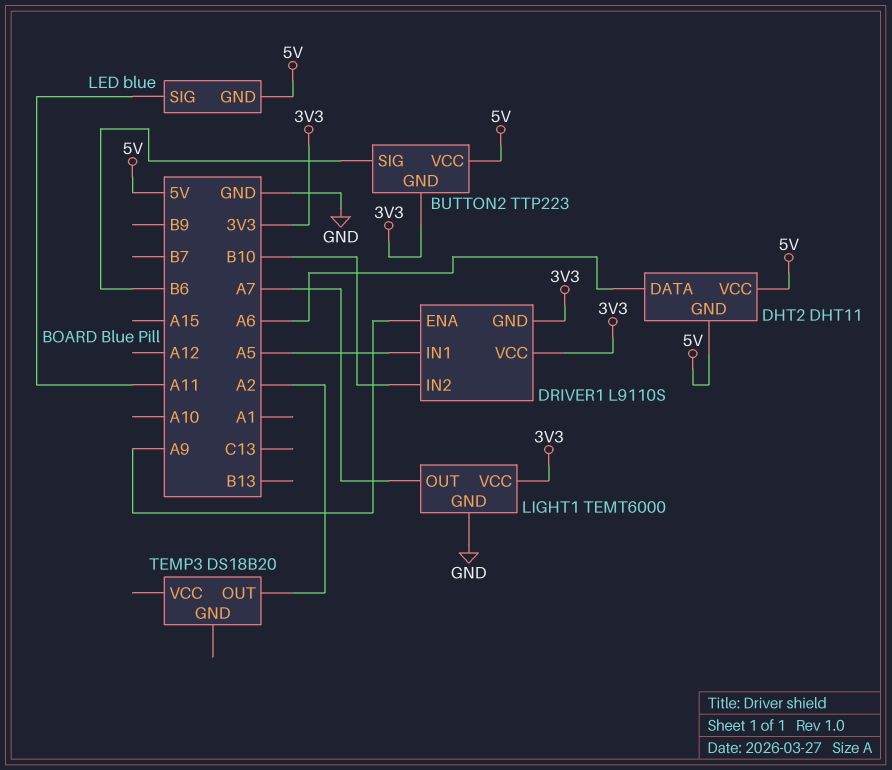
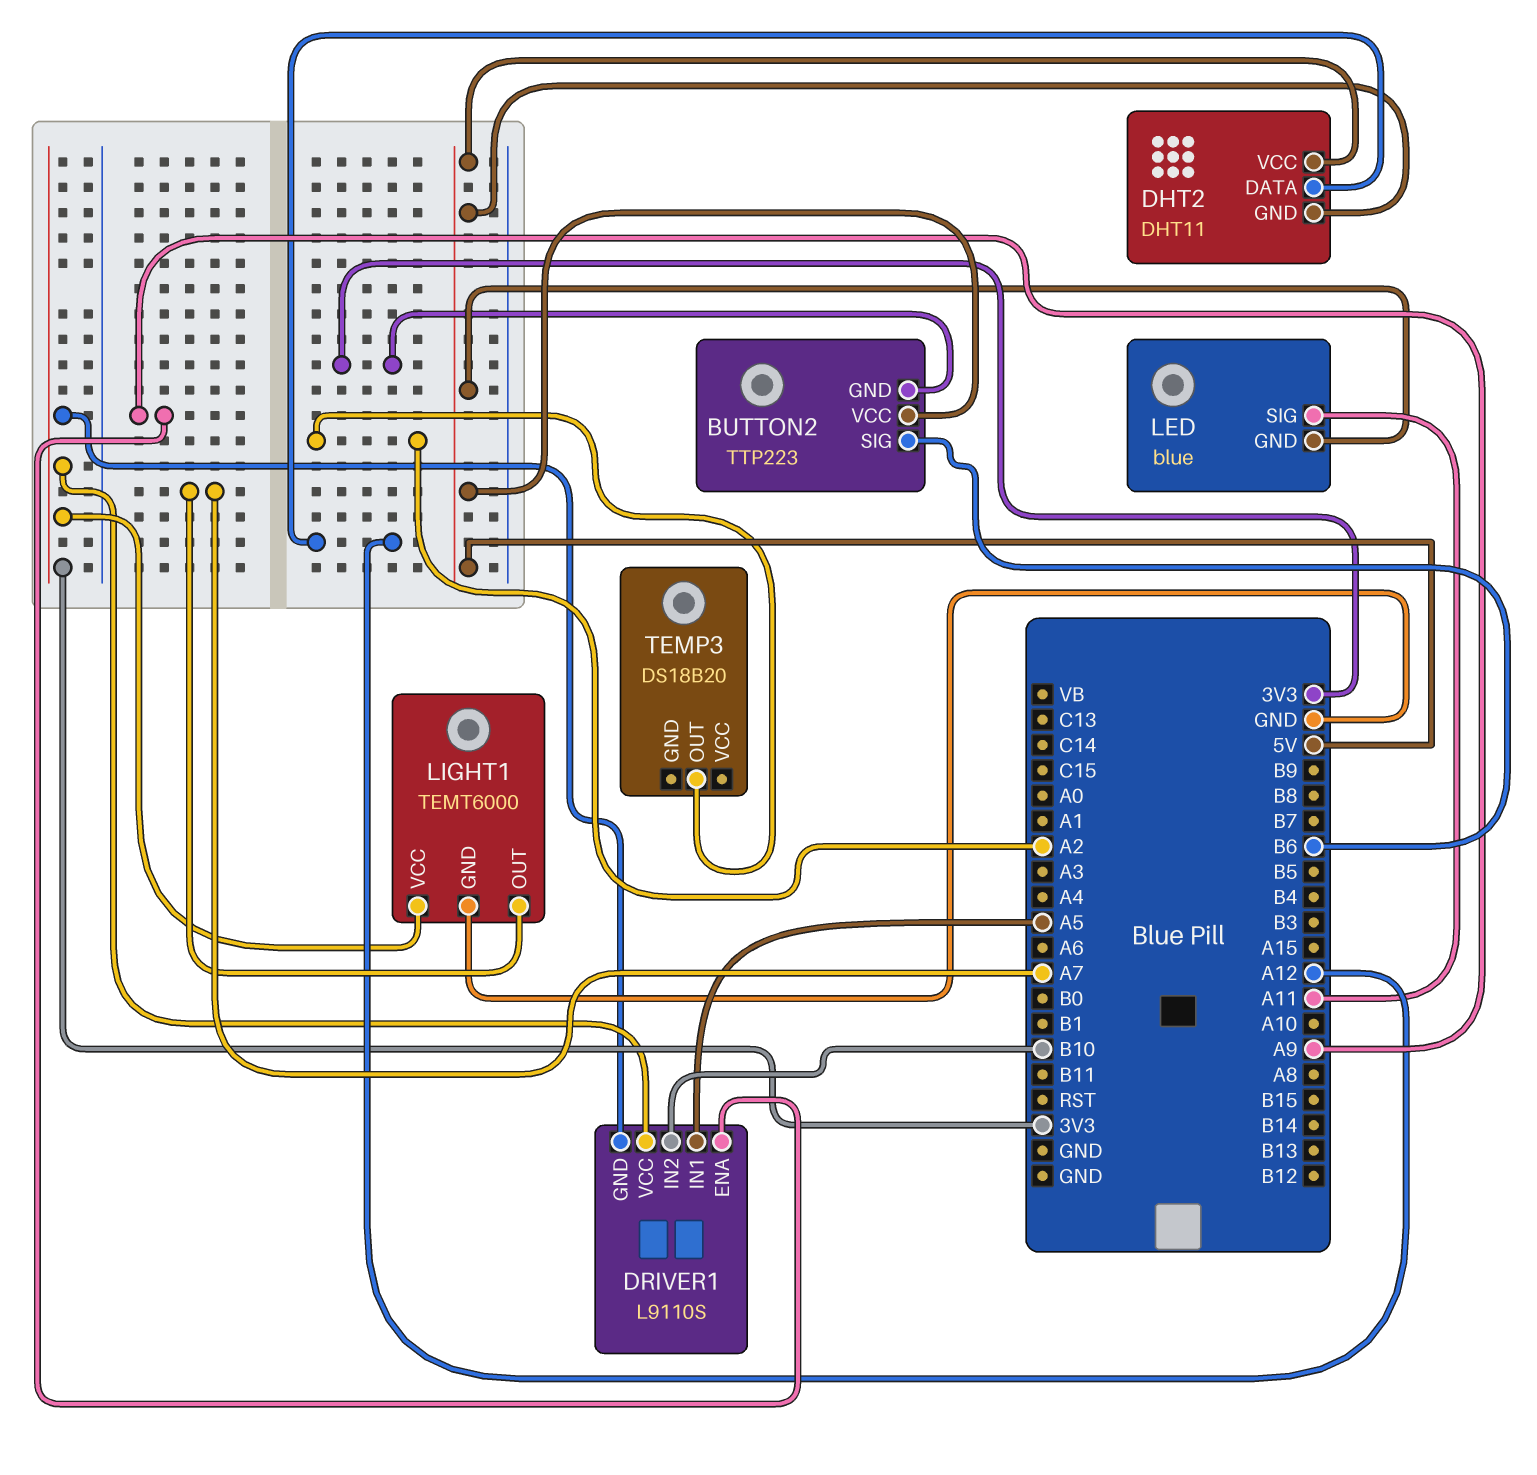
DHT2 pin DATA: A6 -> A12

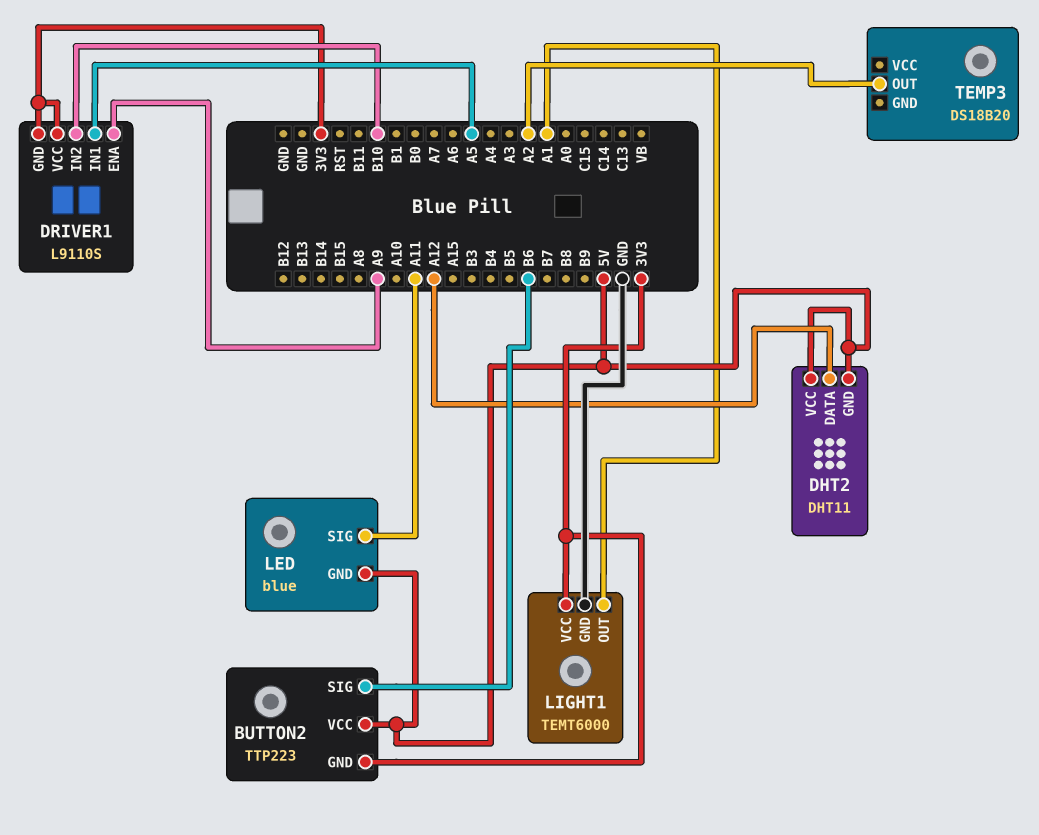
LIGHT1 pin OUT: A7 -> A1

